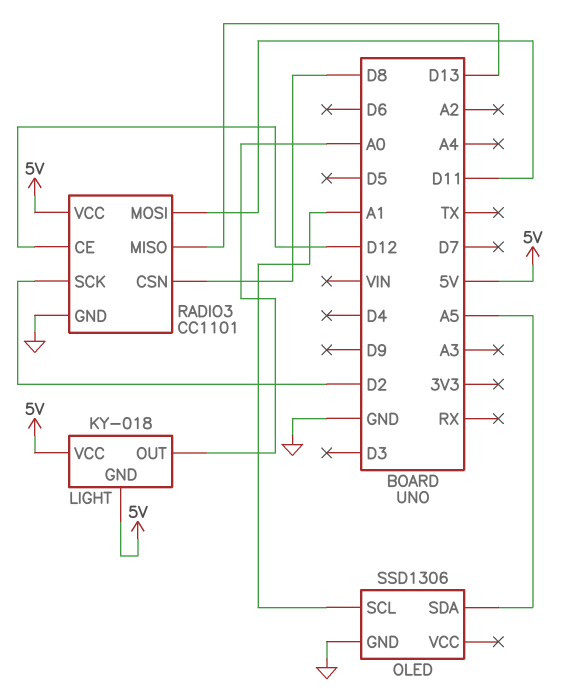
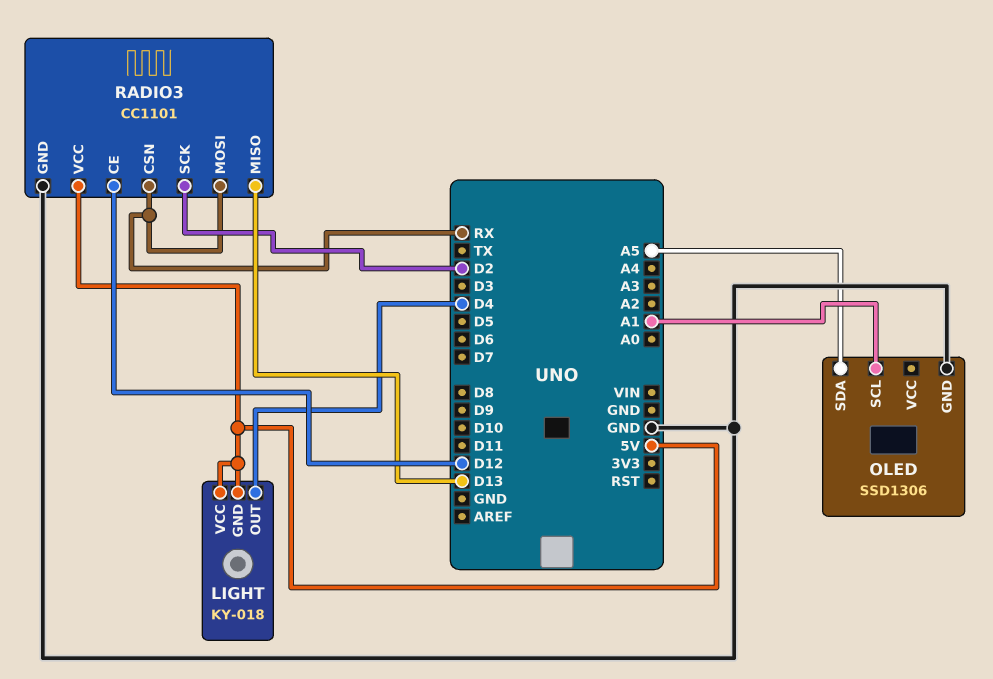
LIGHT pin OUT: A0 -> D4
RADIO3 pin CSN: D8 -> RX
RADIO3 pin MOSI: D11 -> RX

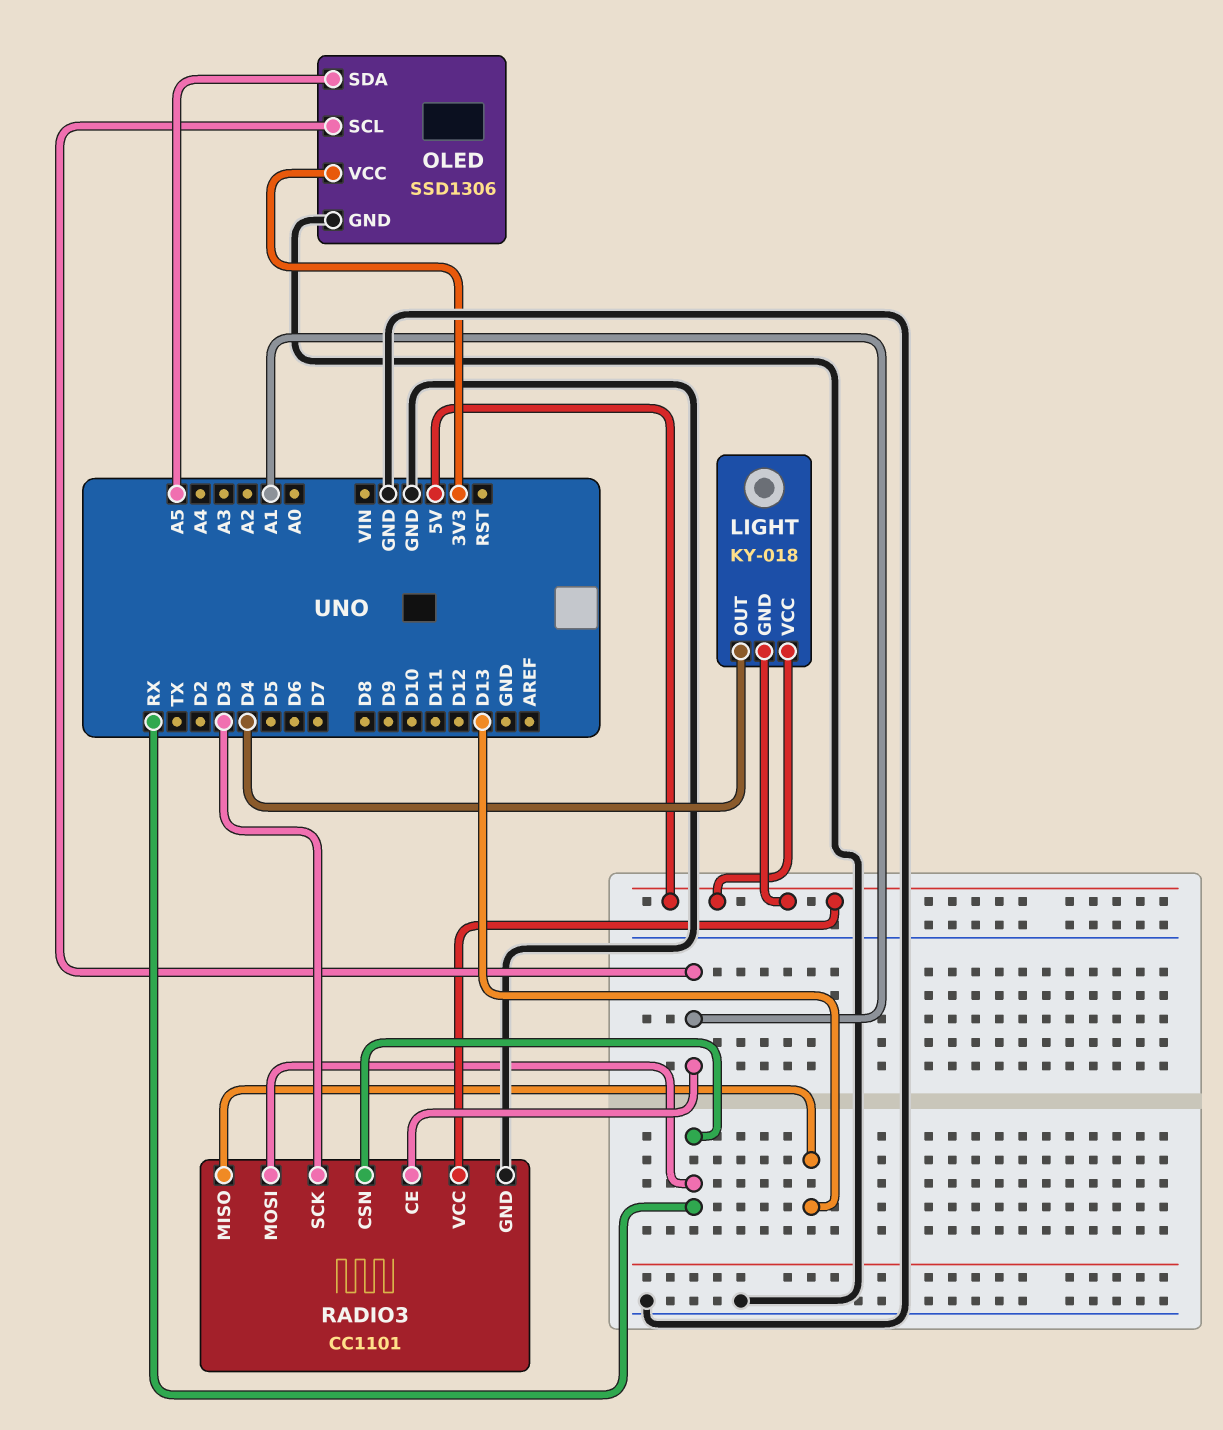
OLED pin VCC: none -> 3V3
RADIO3 pin CE: D12 -> A1
RADIO3 pin SCK: D2 -> D3

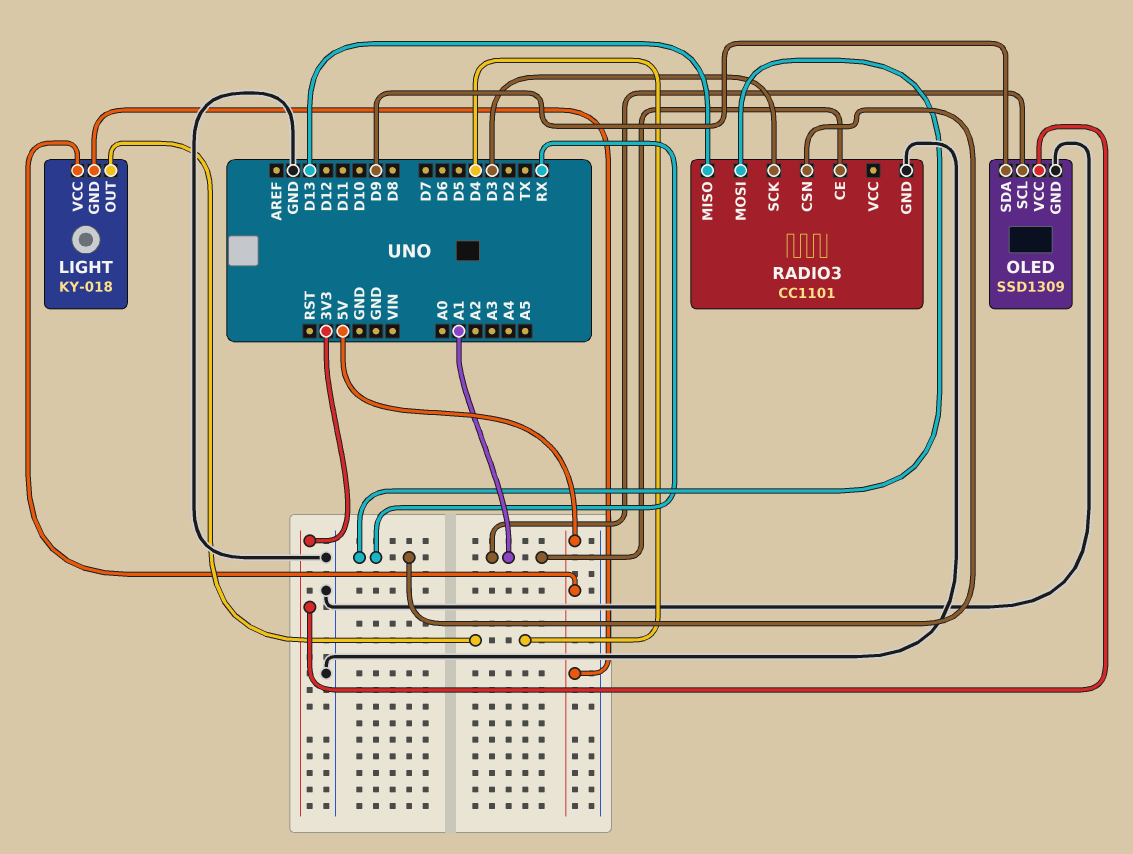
OLED: SSD1306 -> SSD1309
OLED pin SDA: A5 -> D9
RADIO3 pin VCC: 5V -> none

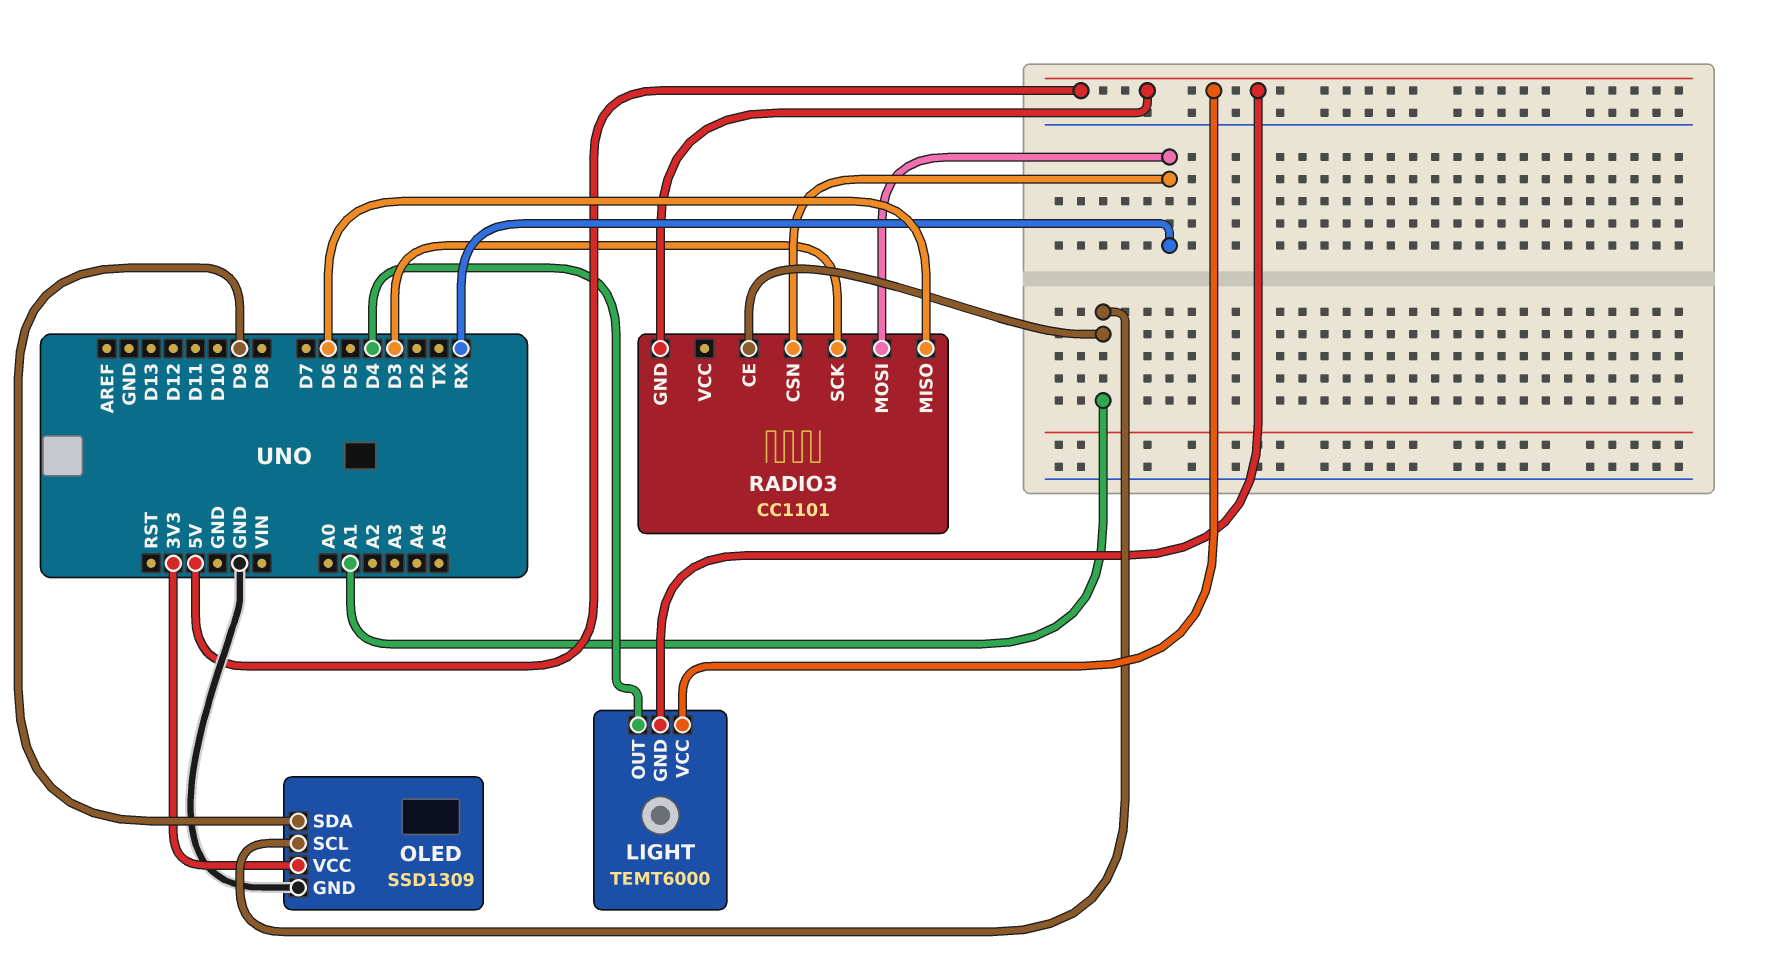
LIGHT: KY-018 -> TEMT6000
RADIO3 pin GND: GND -> 5V
RADIO3 pin MISO: D13 -> D6

